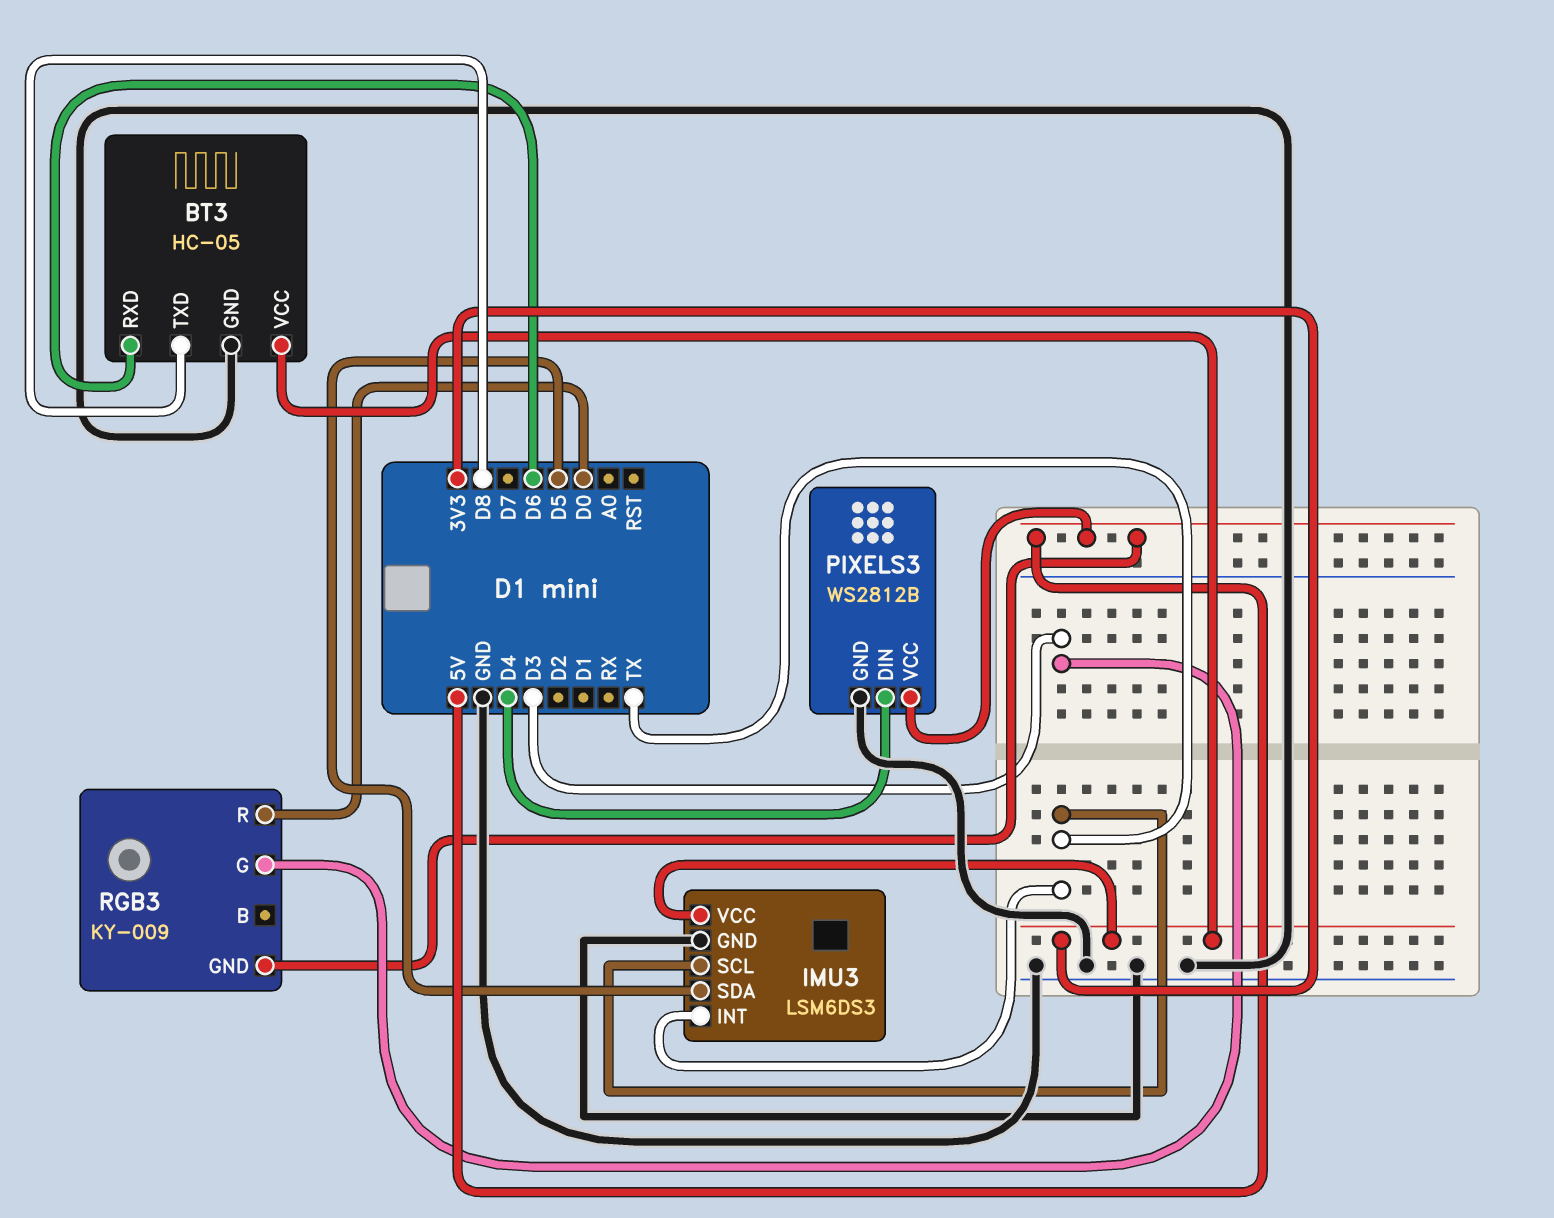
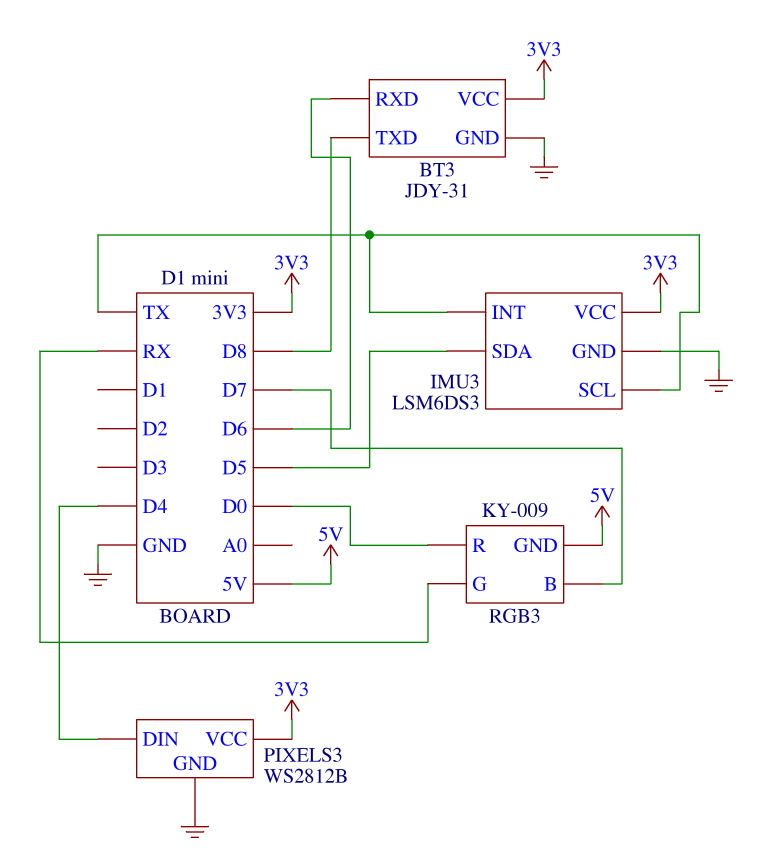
BT3: HC-05 -> JDY-31
PIXELS3 pin VCC: 5V -> 3V3
RGB3 pin B: none -> D7
RGB3 pin G: D3 -> RX

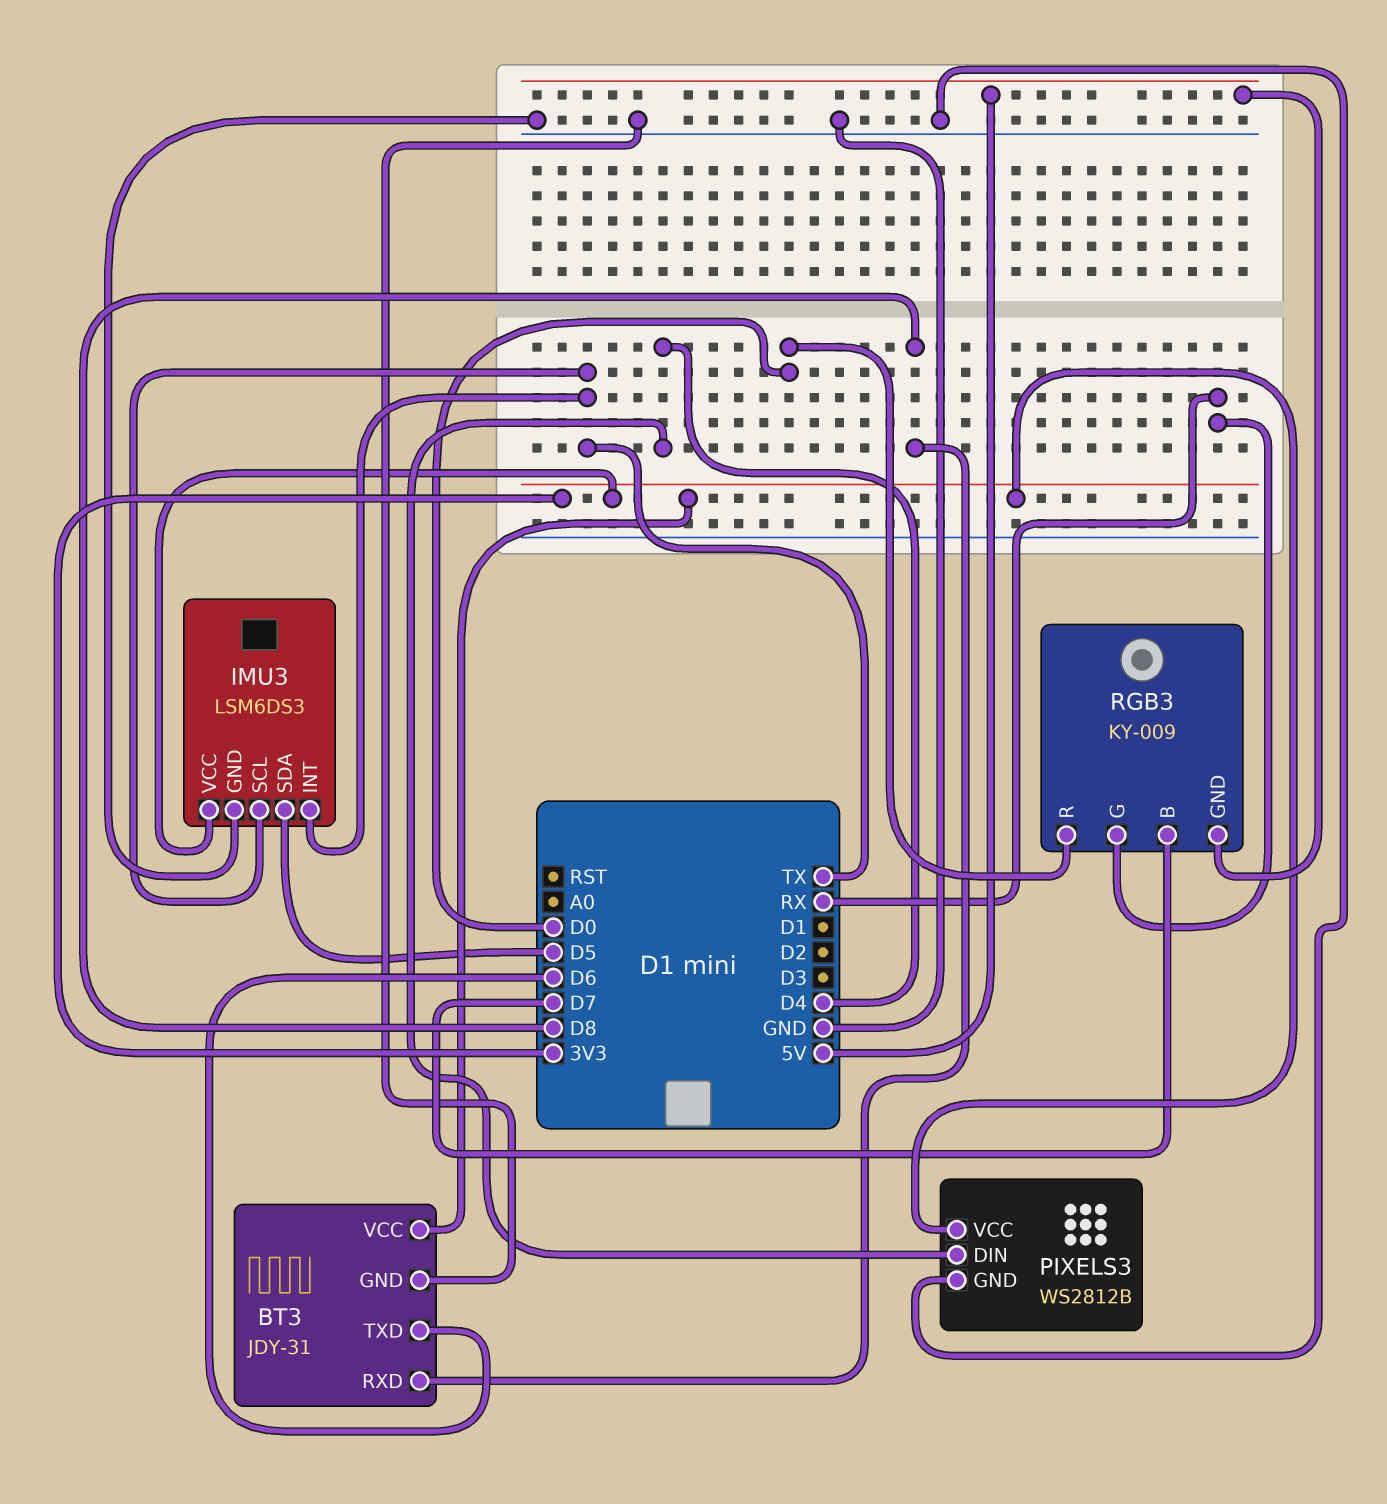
BT3 pin RXD: D6 -> D8
BT3 pin TXD: D8 -> D6

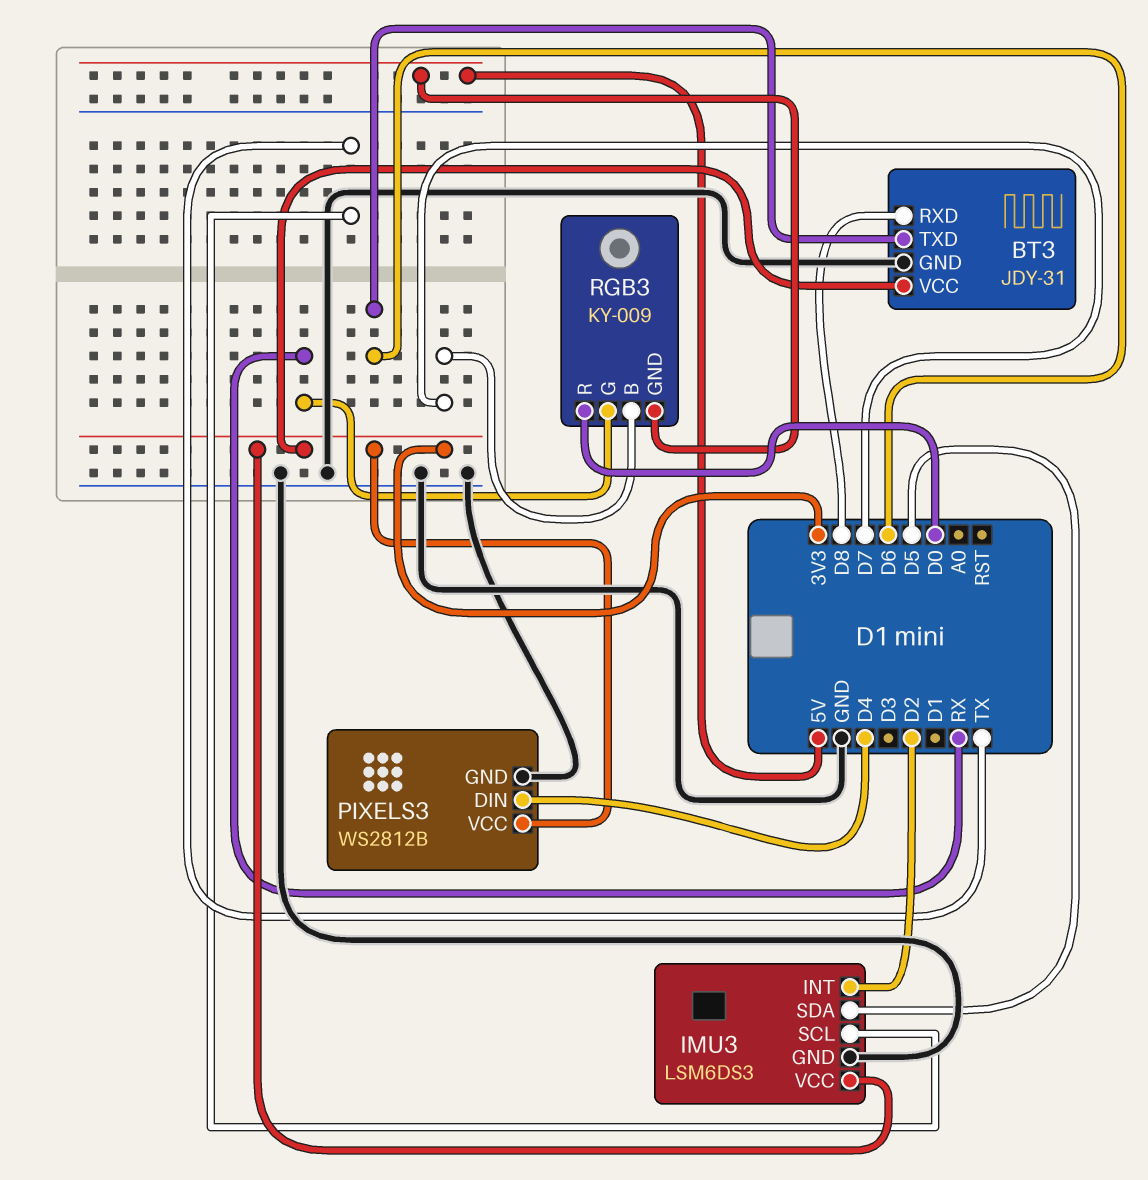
IMU3 pin INT: TX -> D2

